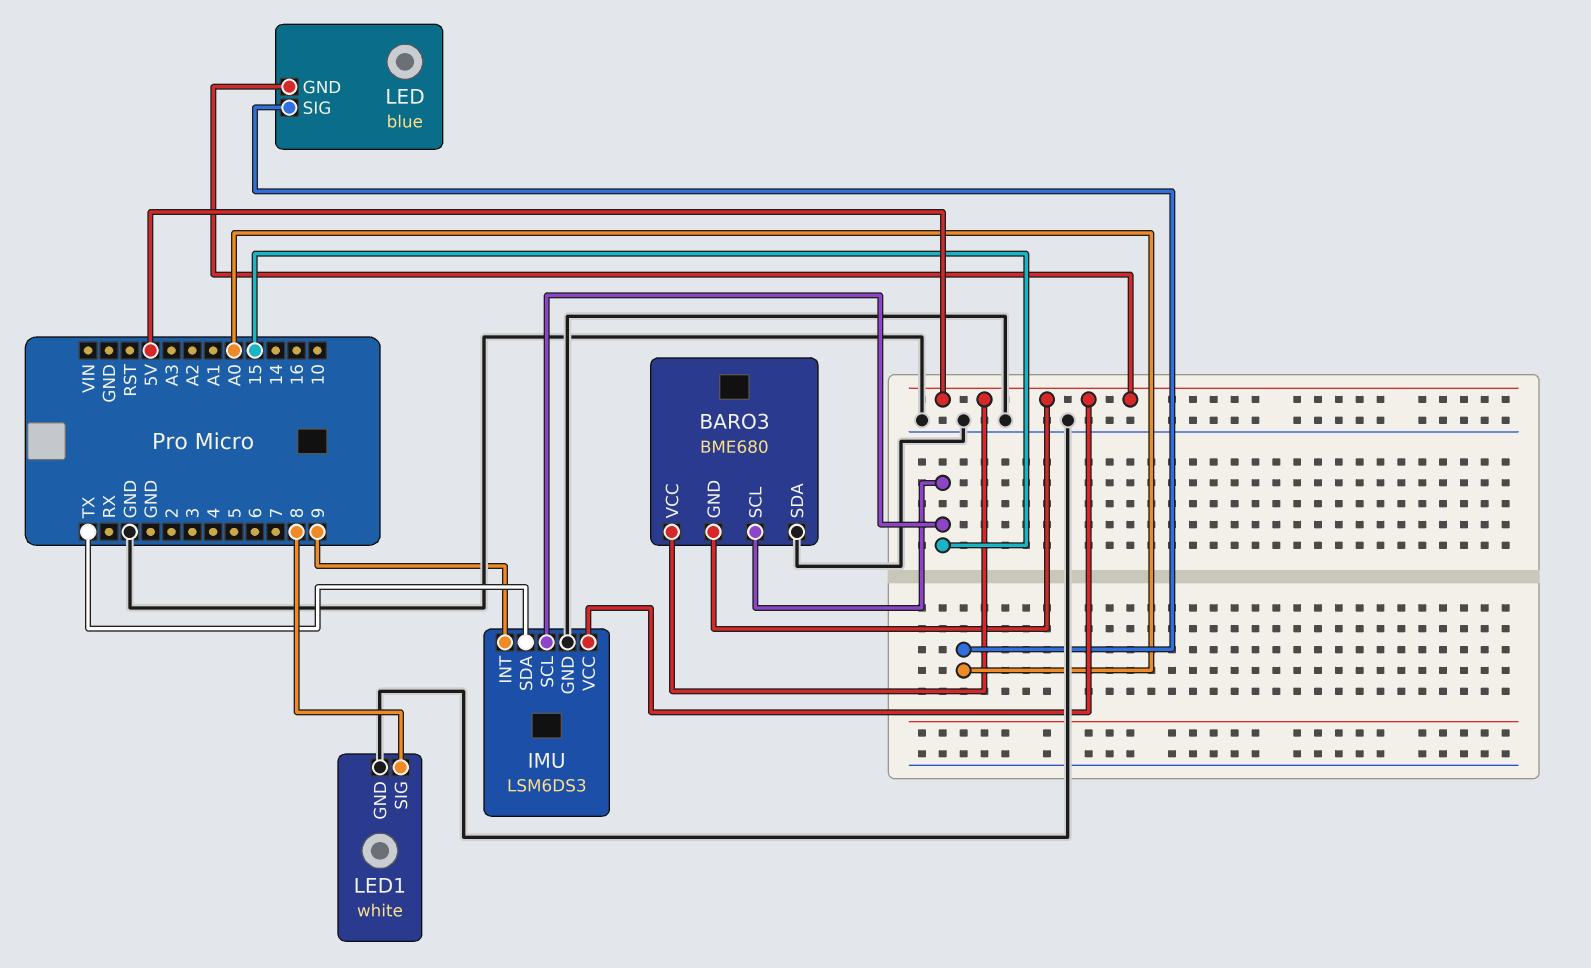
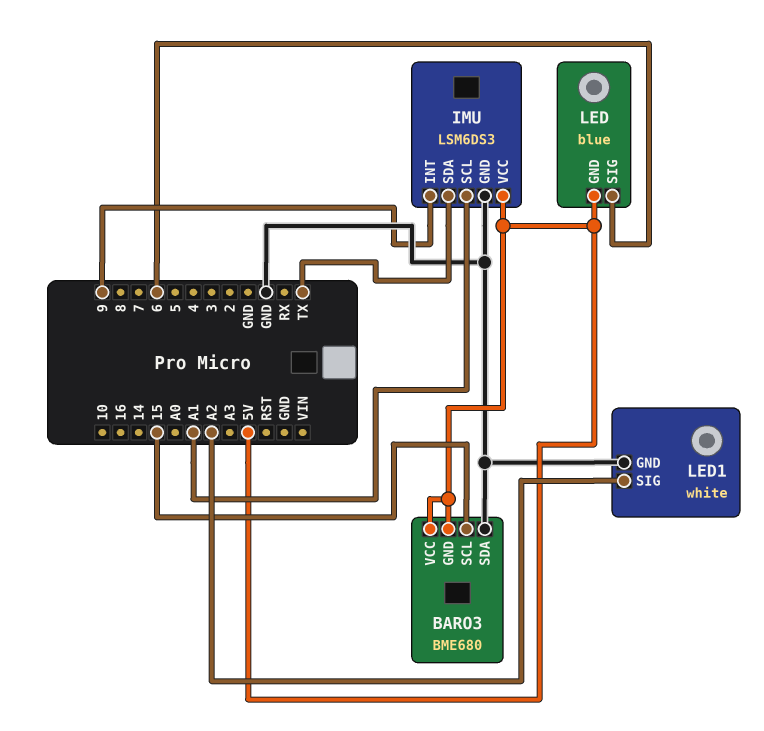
IMU pin SCL: 15 -> A1
LED pin SIG: A0 -> 6
LED1 pin SIG: 8 -> A2

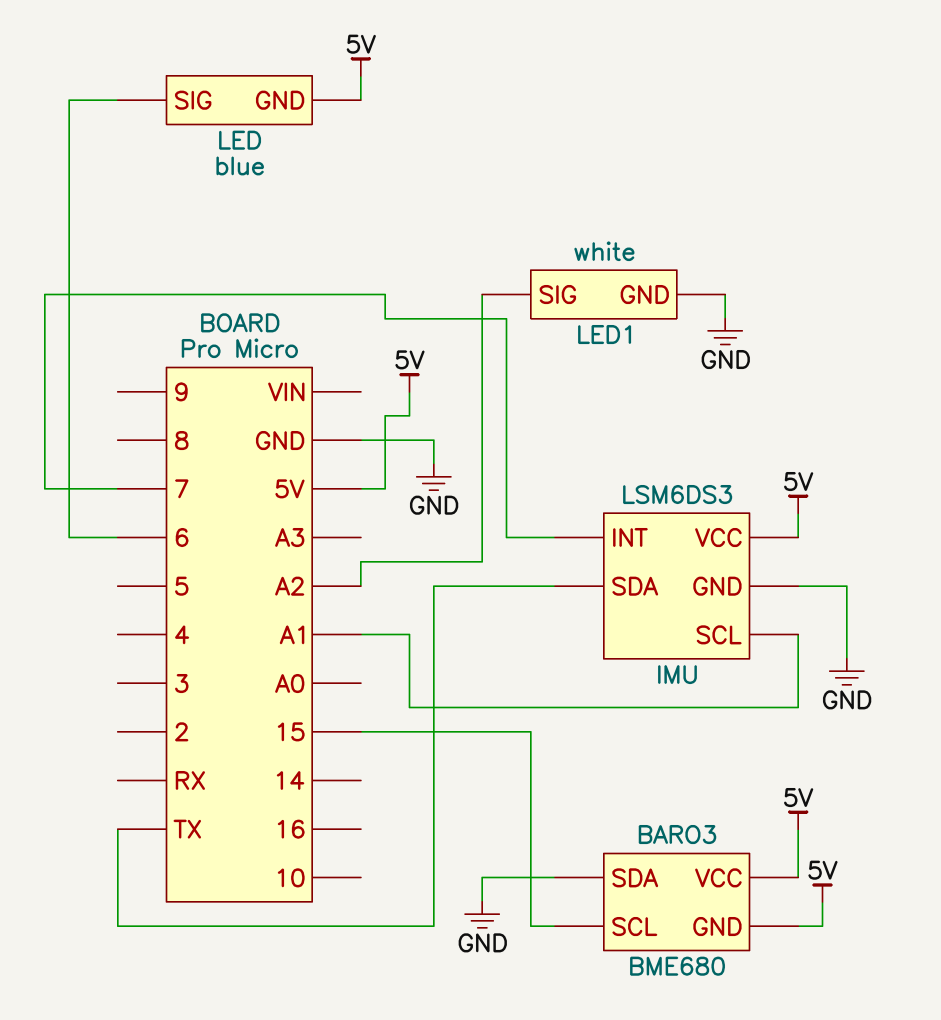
IMU pin INT: 9 -> 7

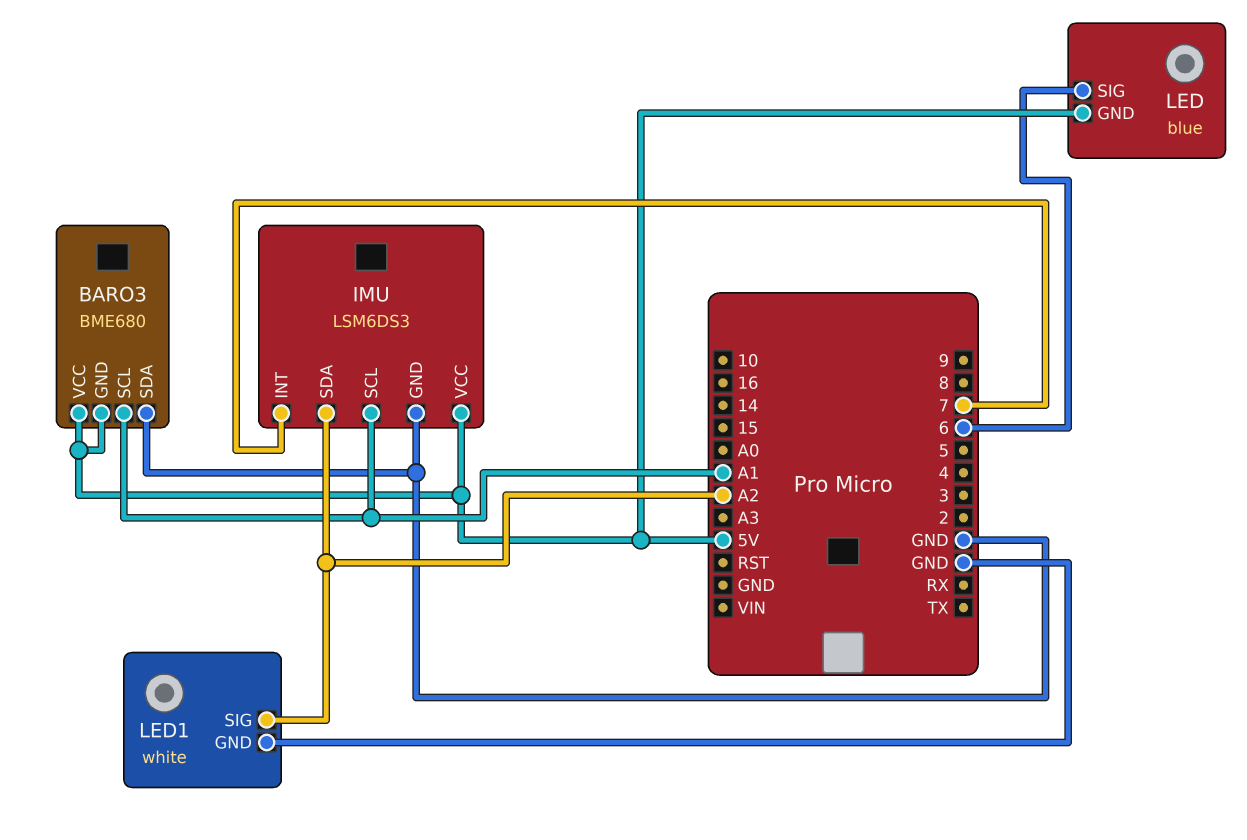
BARO3 pin SCL: 15 -> A1
IMU pin SDA: TX -> A2

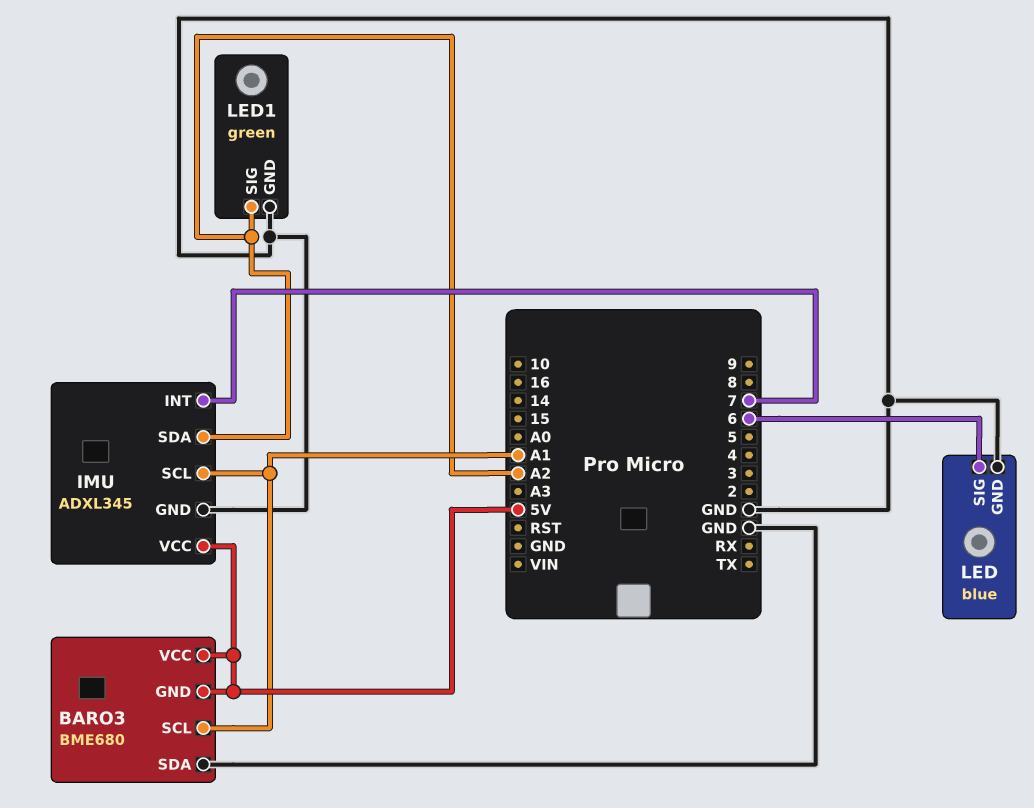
IMU: LSM6DS3 -> ADXL345
LED pin GND: 5V -> GND
LED1: white -> green

